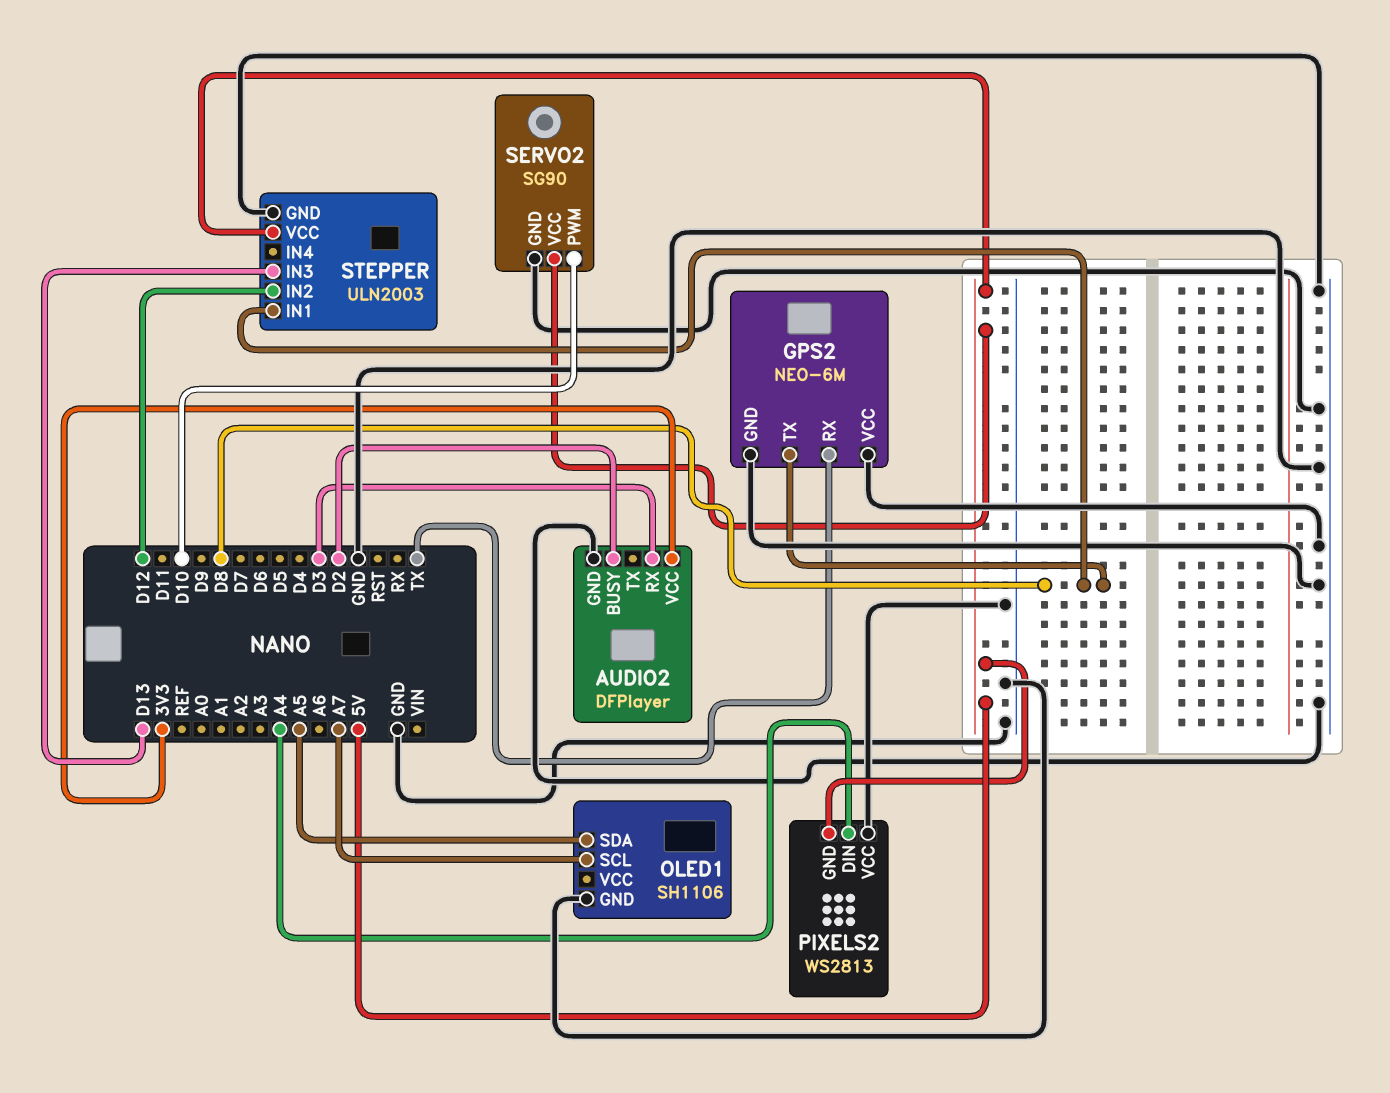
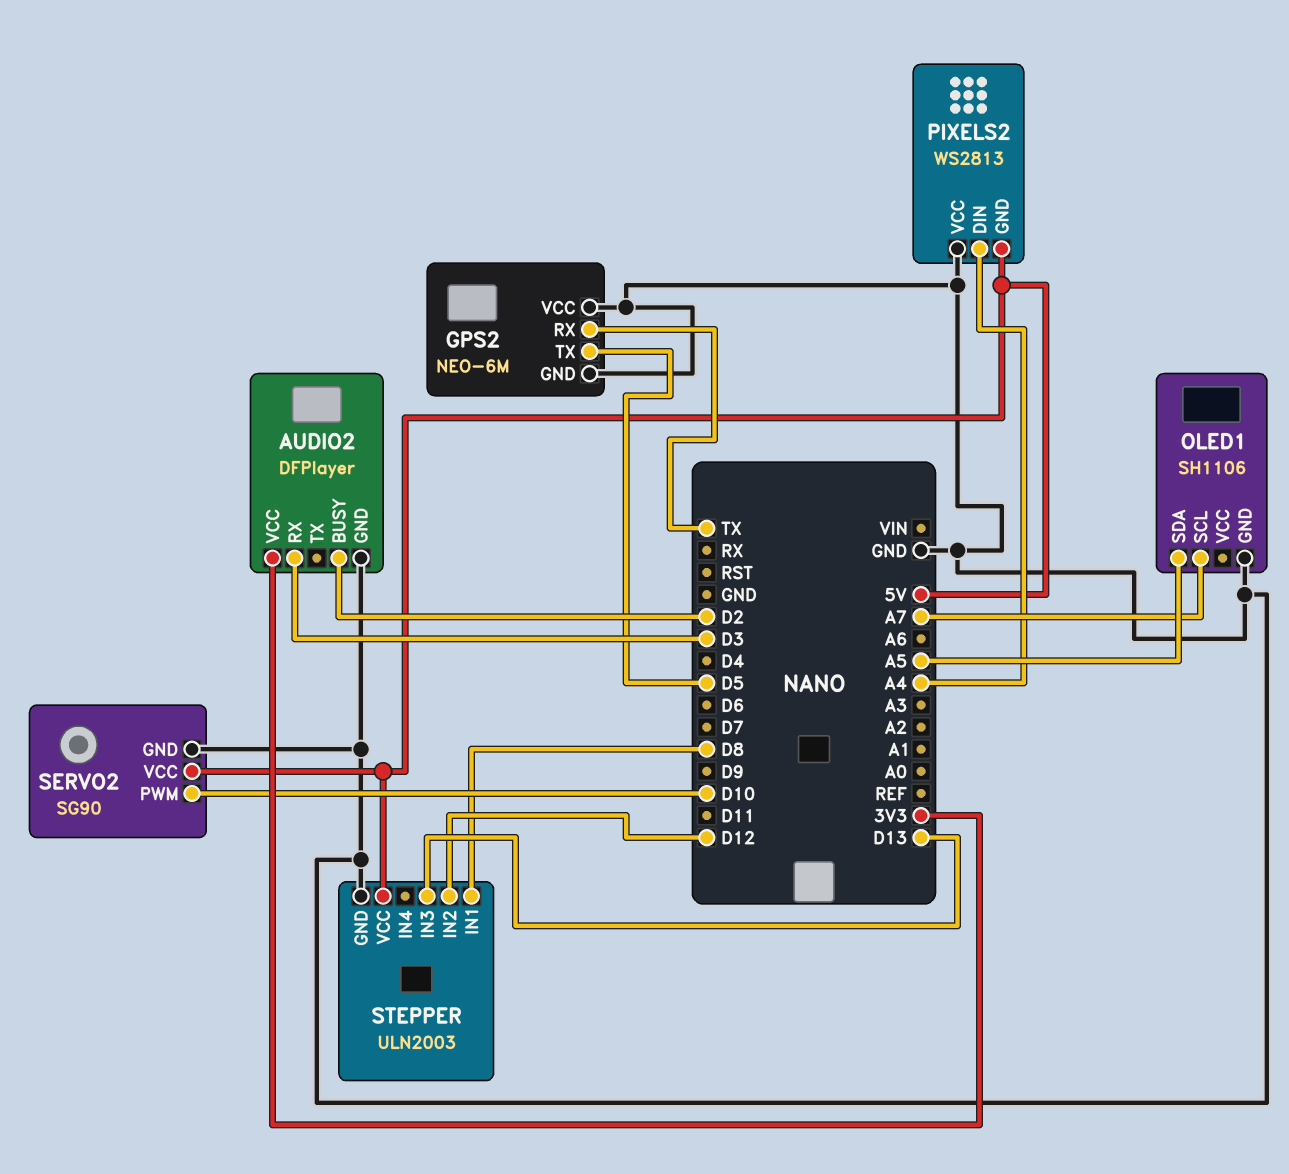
GPS2 pin TX: D8 -> D5

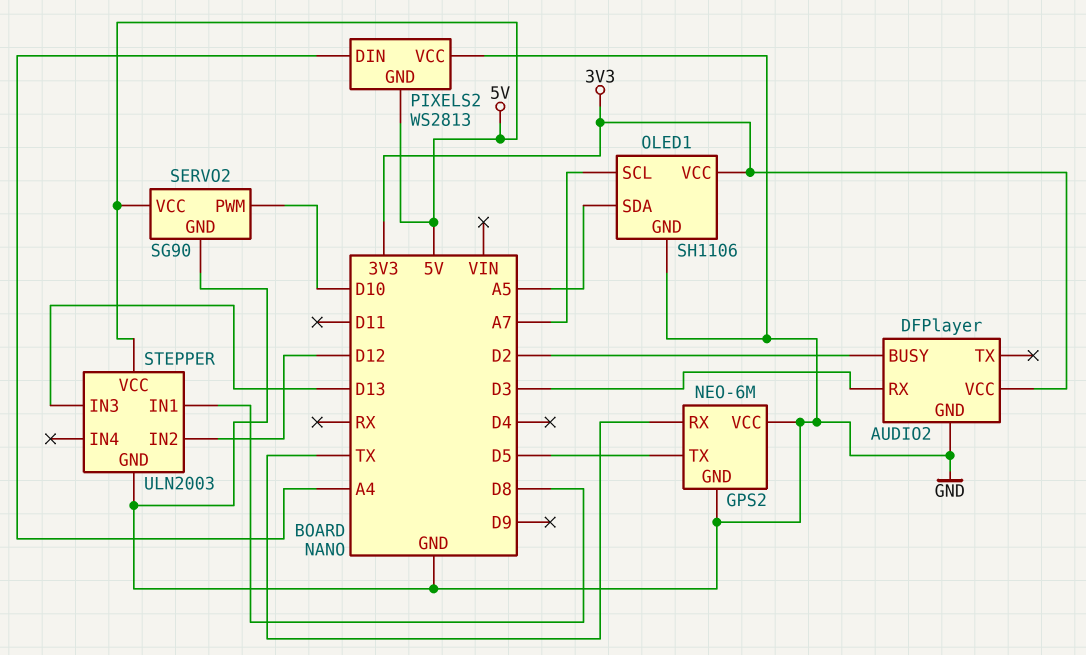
OLED1 pin VCC: none -> 3V3

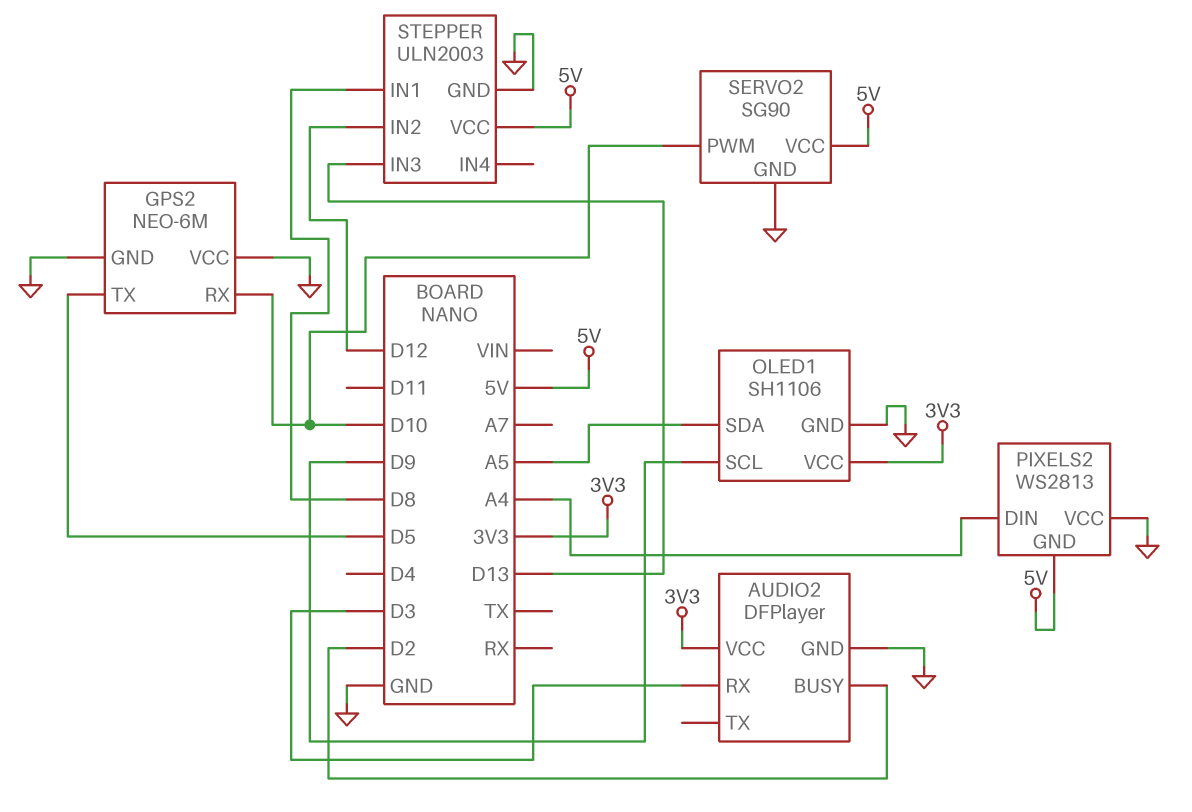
GPS2 pin RX: TX -> D10
OLED1 pin SCL: A7 -> D9

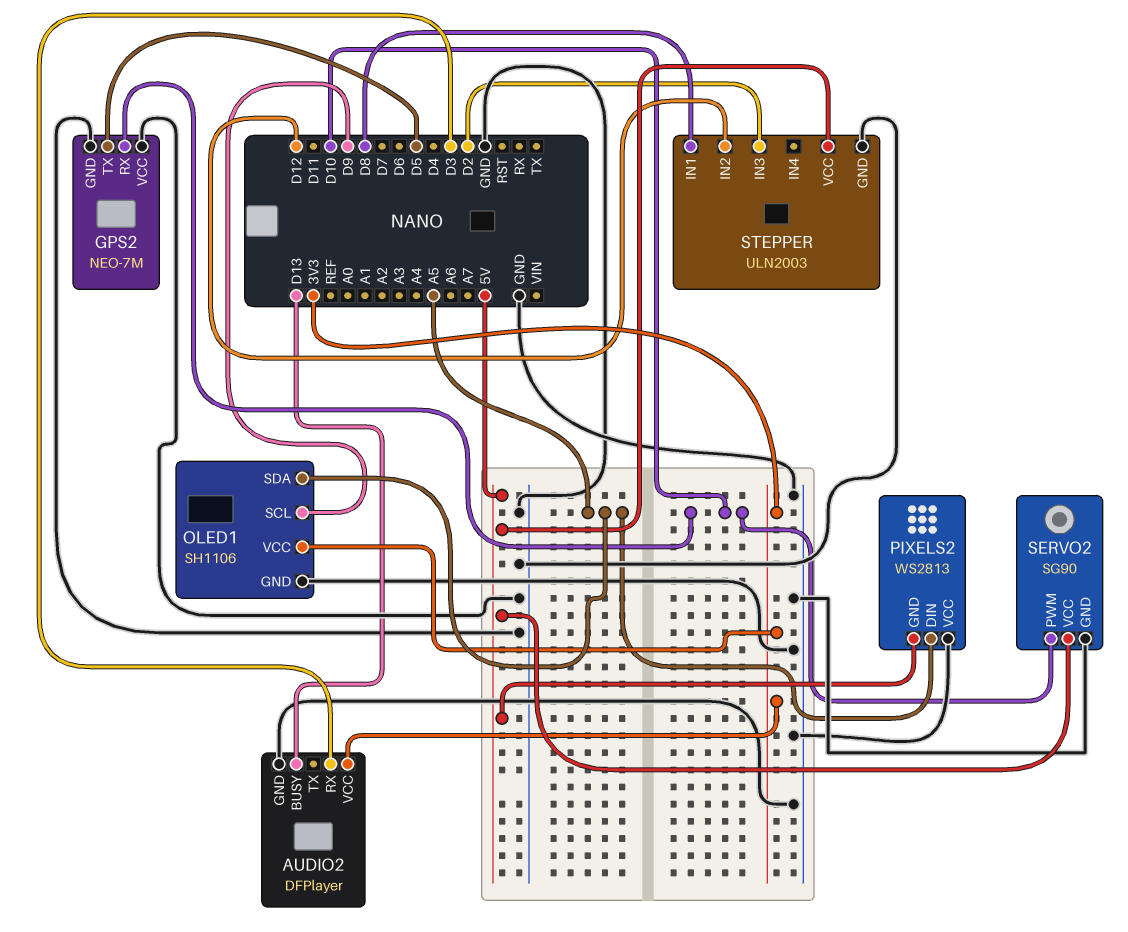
AUDIO2 pin BUSY: D2 -> D13
GPS2: NEO-6M -> NEO-7M
PIXELS2 pin DIN: A4 -> A5
STEPPER pin IN3: D13 -> D2

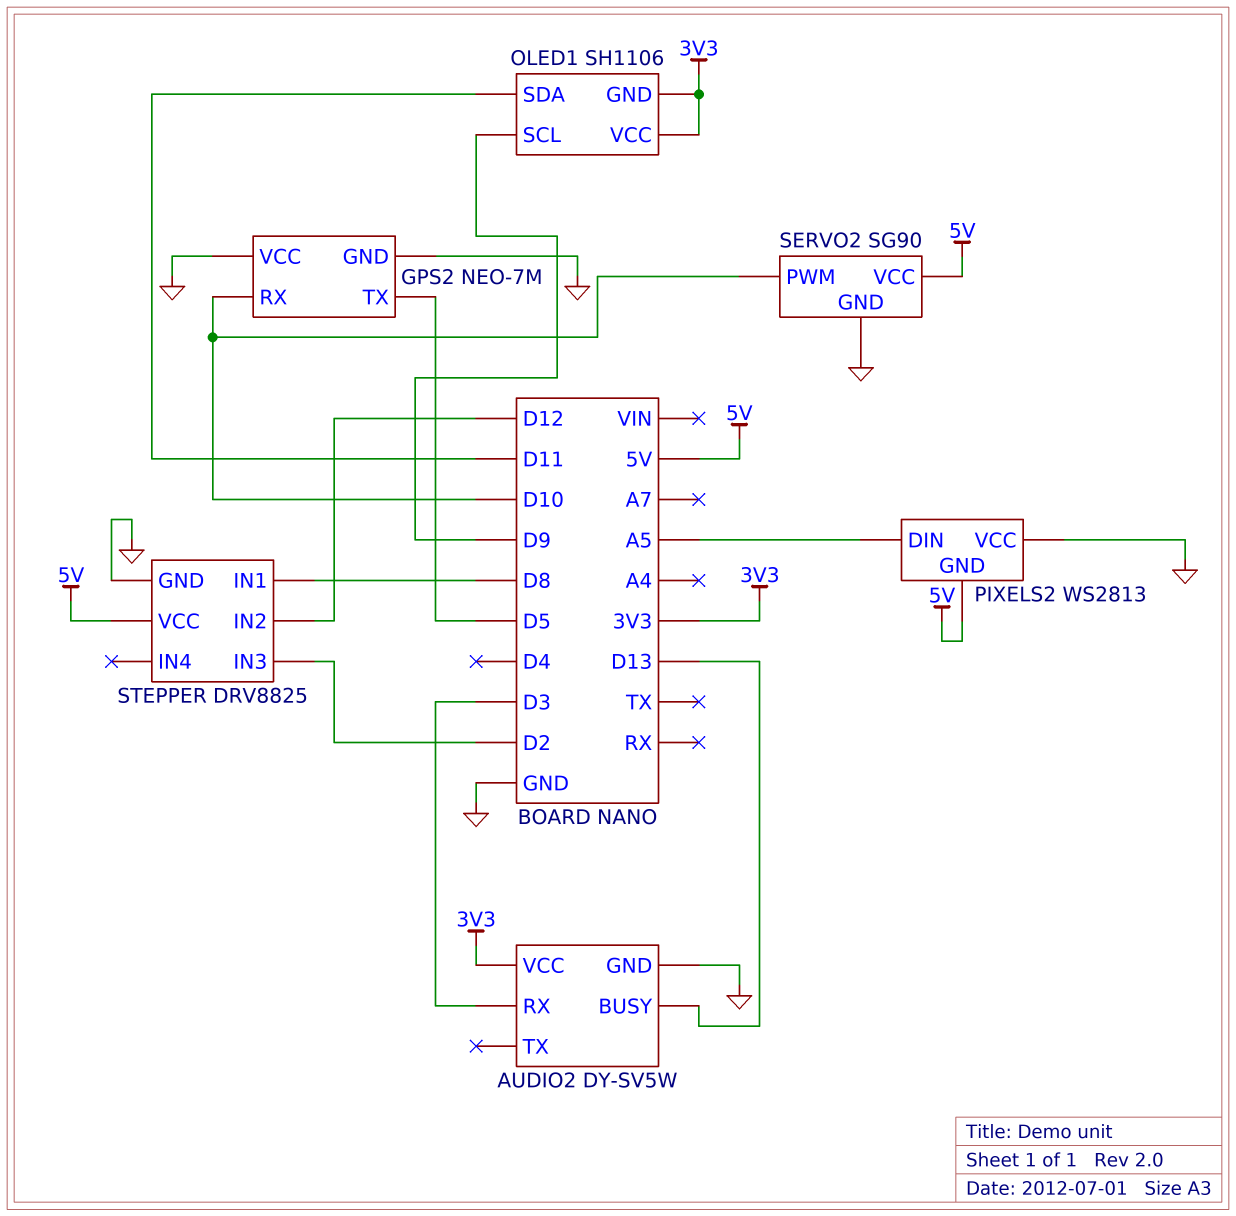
AUDIO2: DFPlayer -> DY-SV5W
OLED1 pin GND: GND -> 3V3
OLED1 pin SDA: A5 -> D11
STEPPER: ULN2003 -> DRV8825

